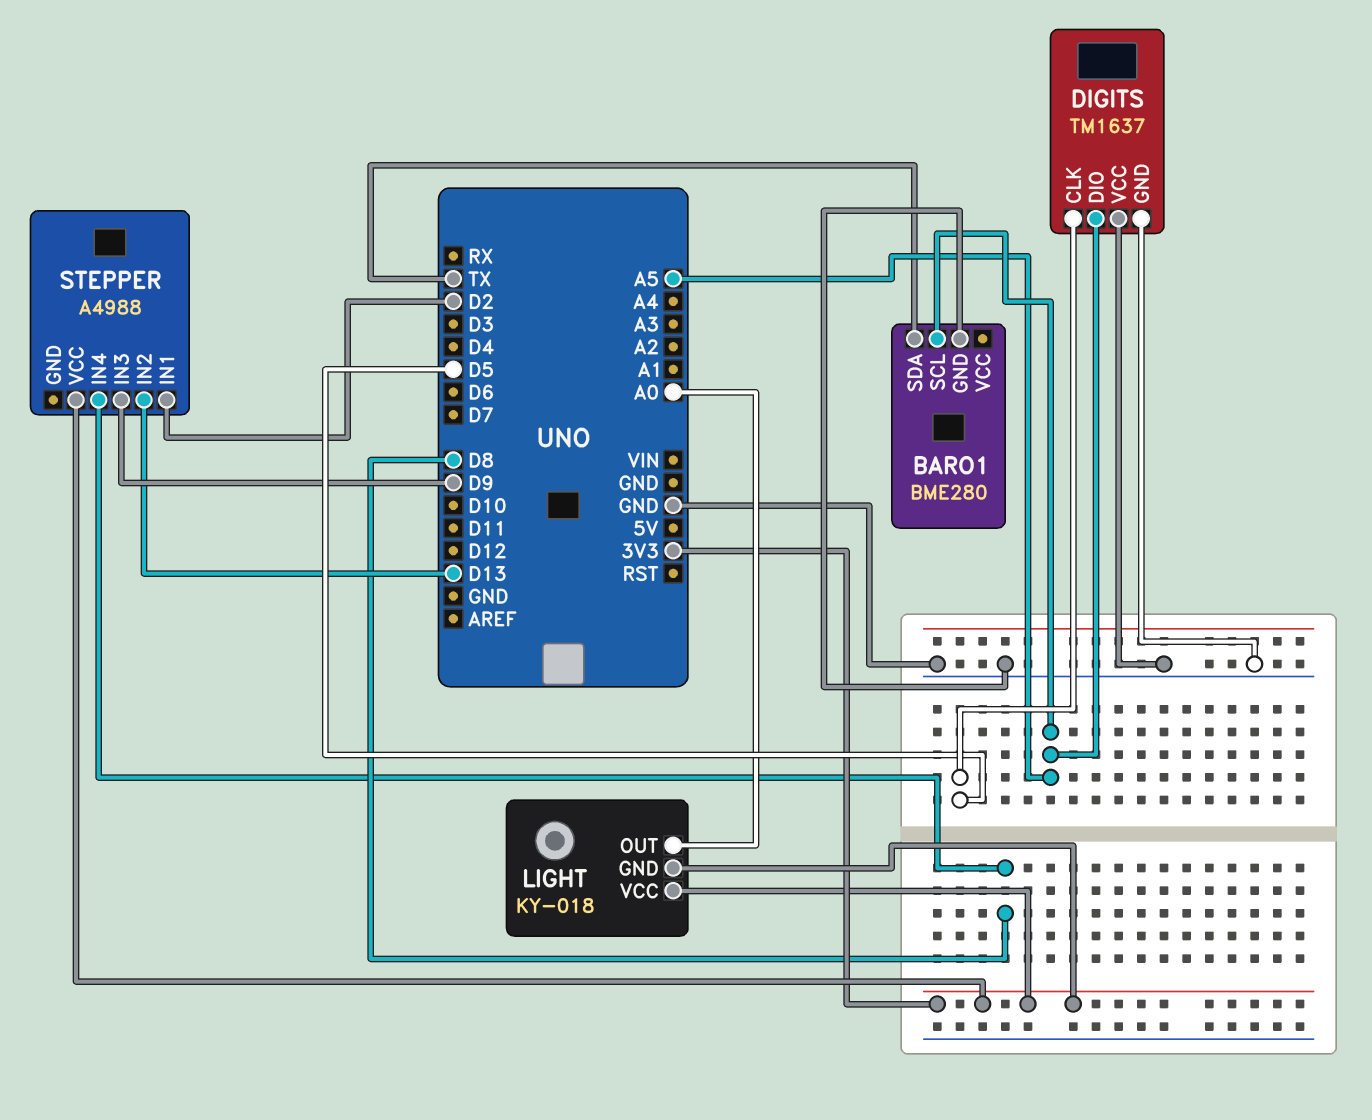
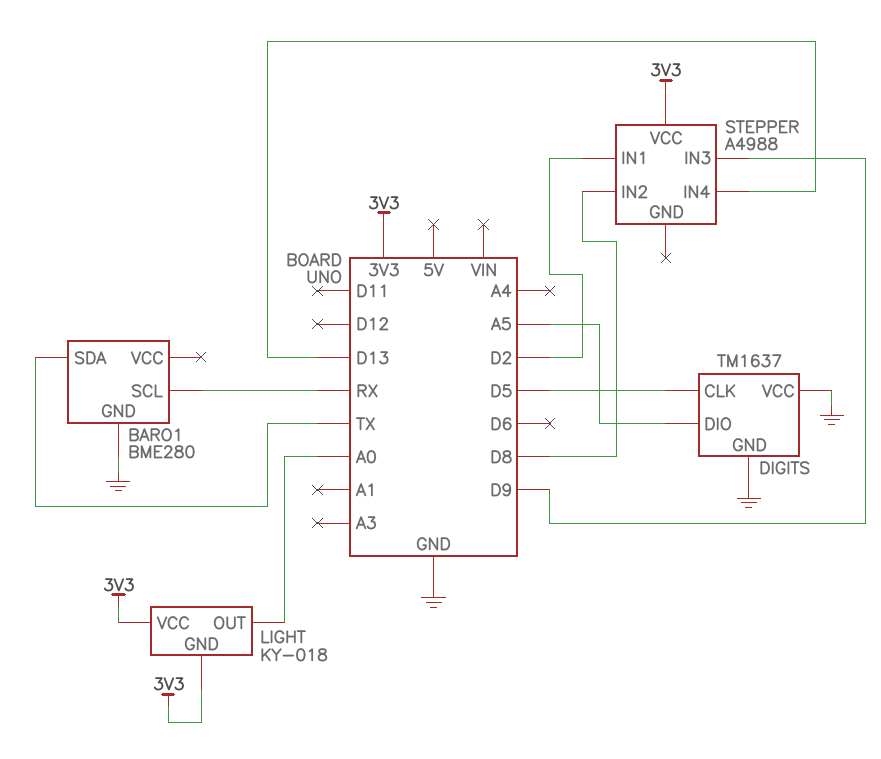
BARO1 pin SCL: A5 -> RX
STEPPER pin IN2: D13 -> D8
STEPPER pin IN4: D8 -> D13

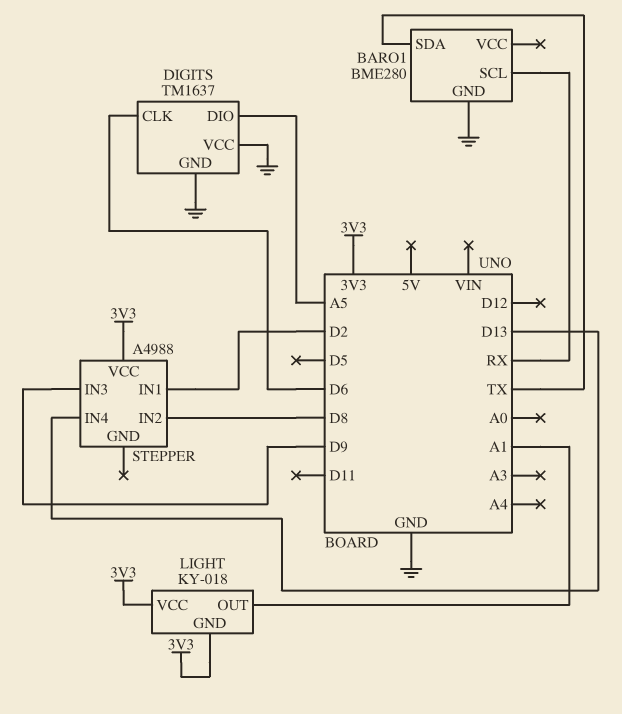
DIGITS pin CLK: D5 -> D6
LIGHT pin OUT: A0 -> A1

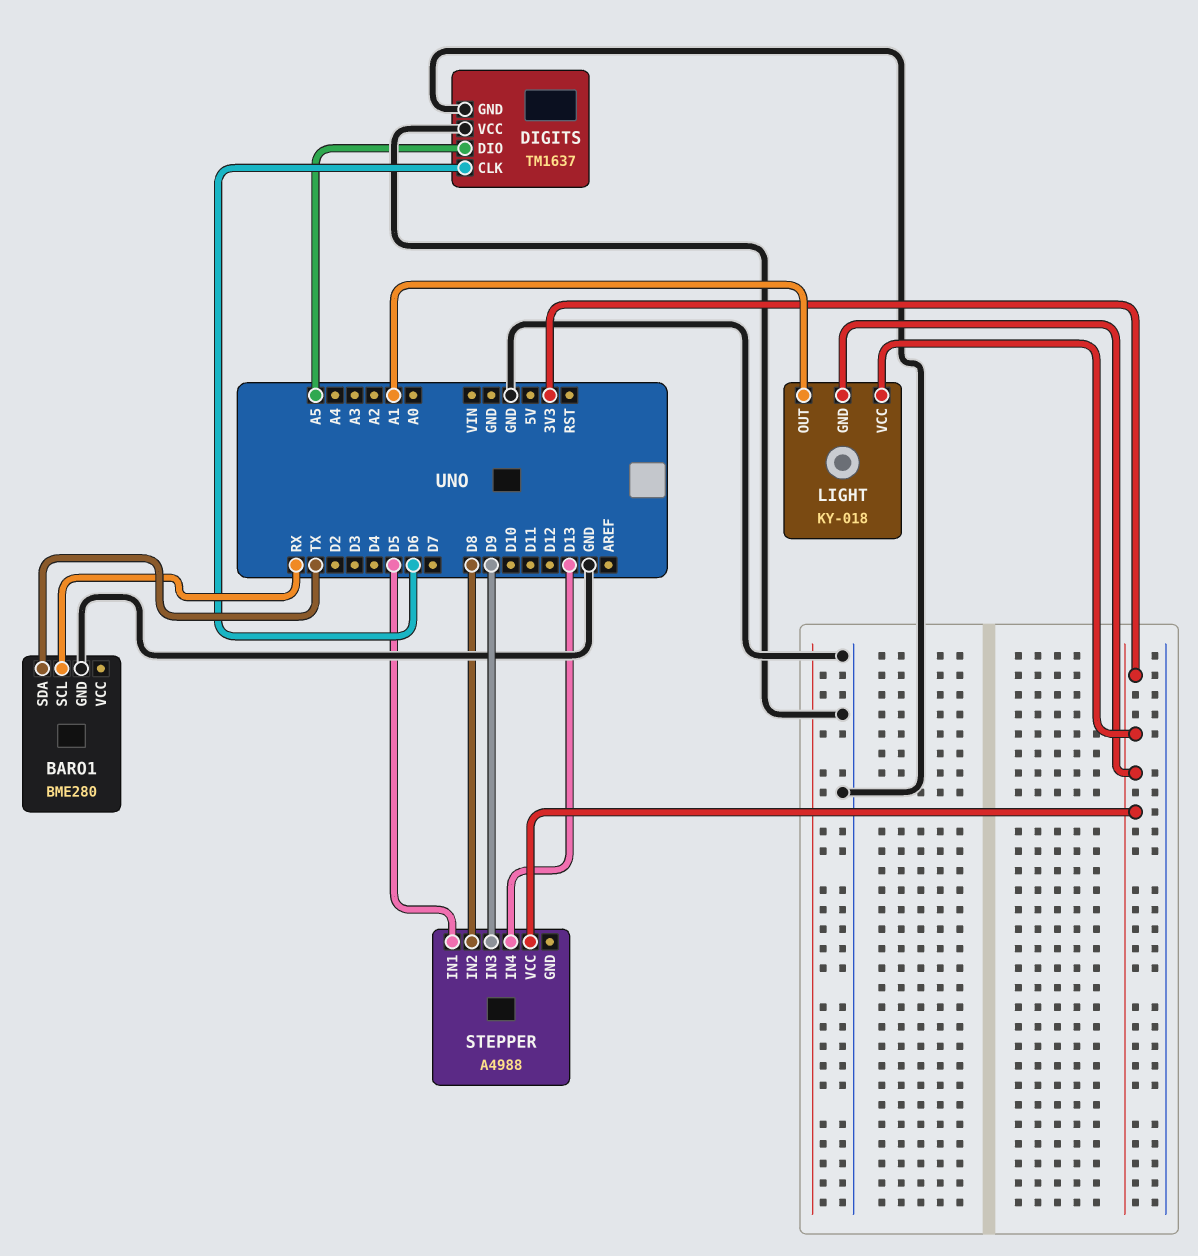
STEPPER pin IN1: D2 -> D5

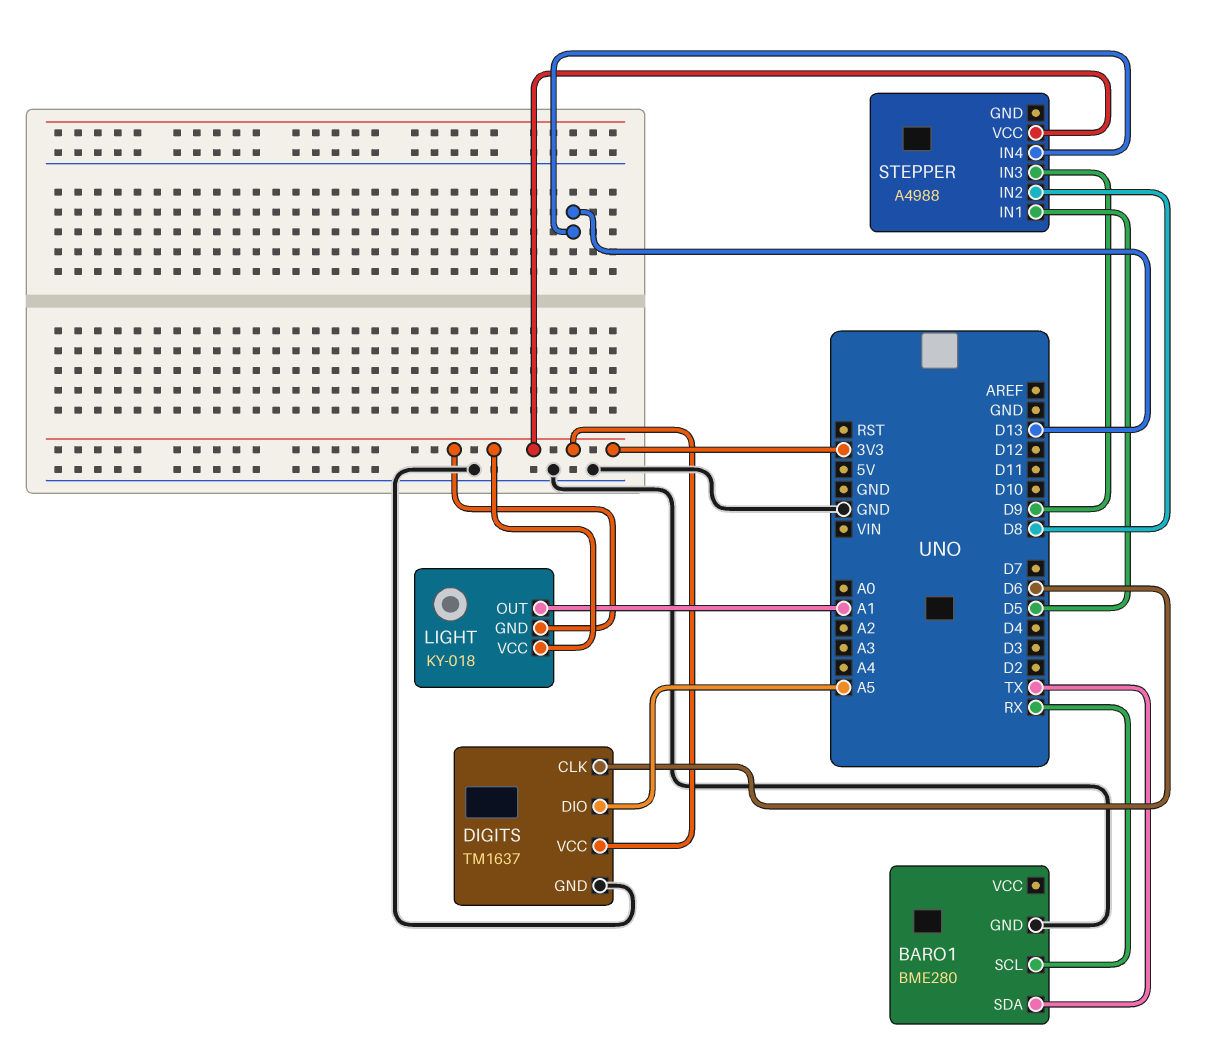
DIGITS pin VCC: GND -> 3V3

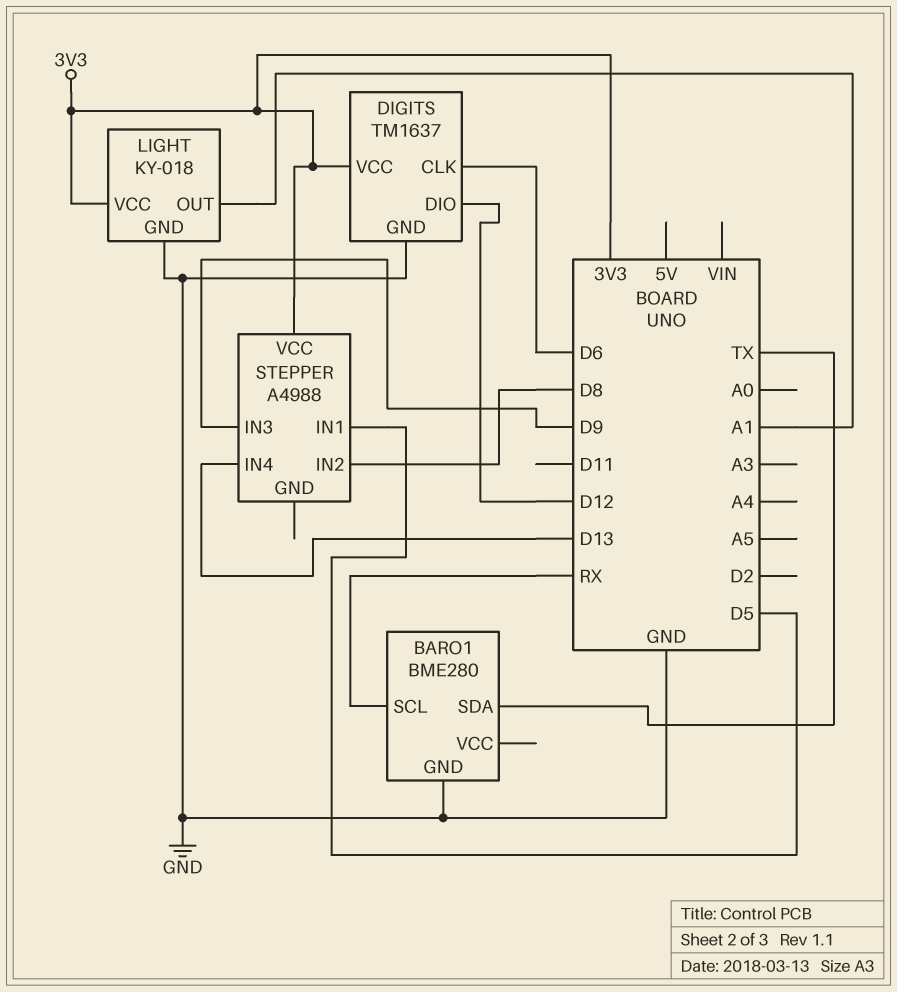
DIGITS pin DIO: A5 -> D12
LIGHT pin GND: 3V3 -> GND

